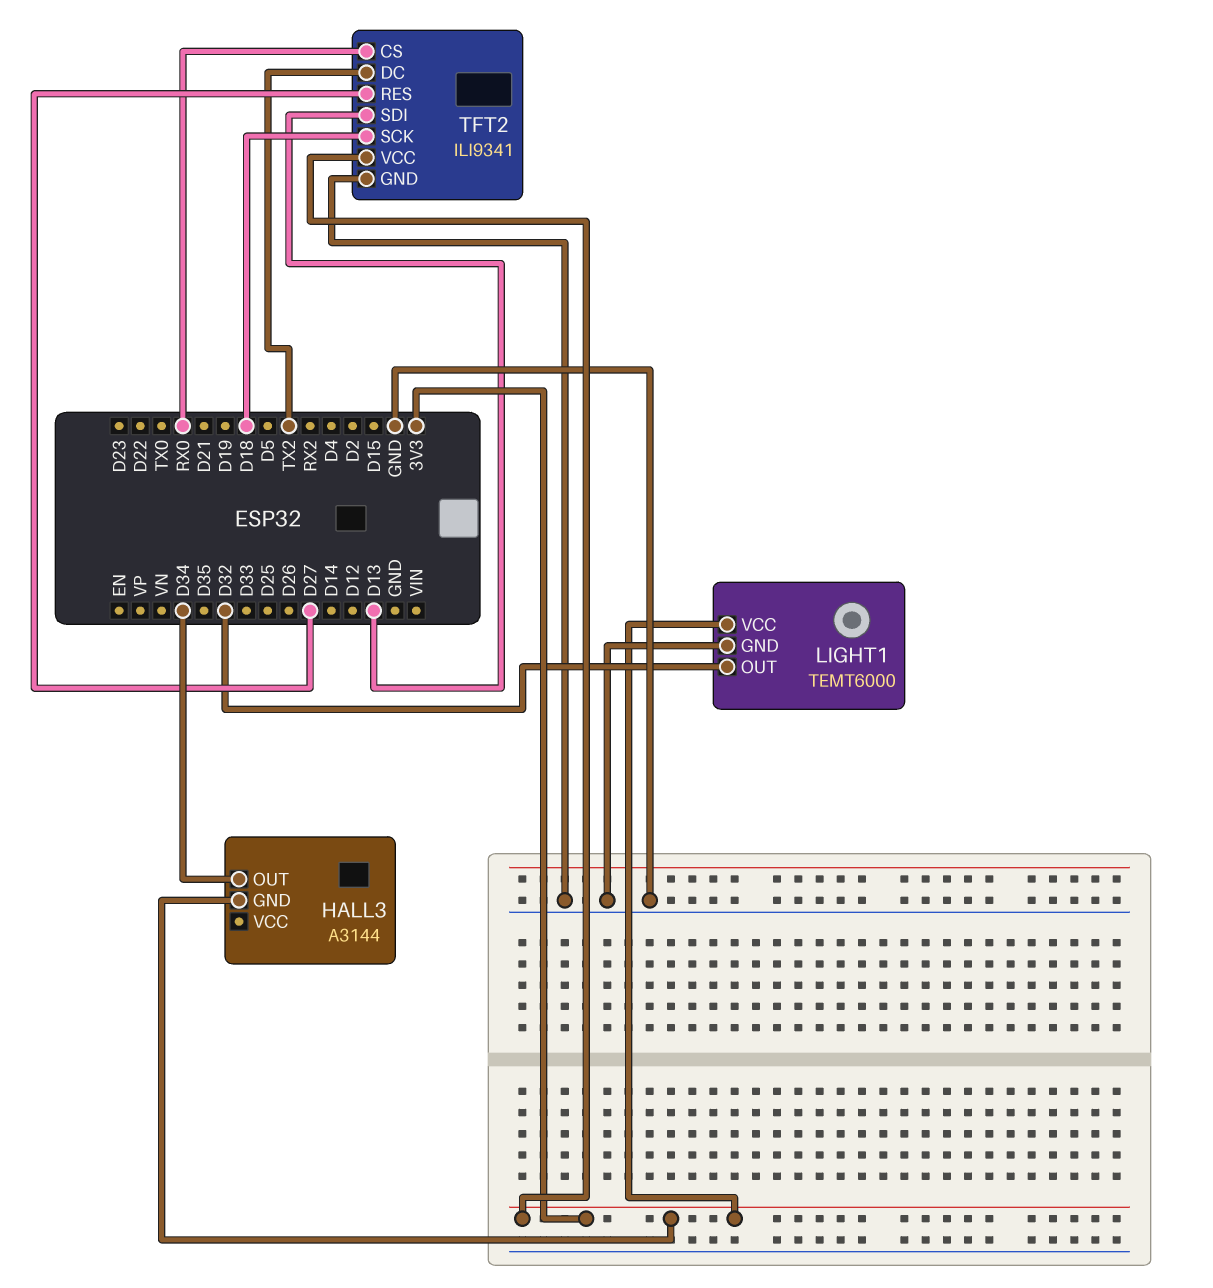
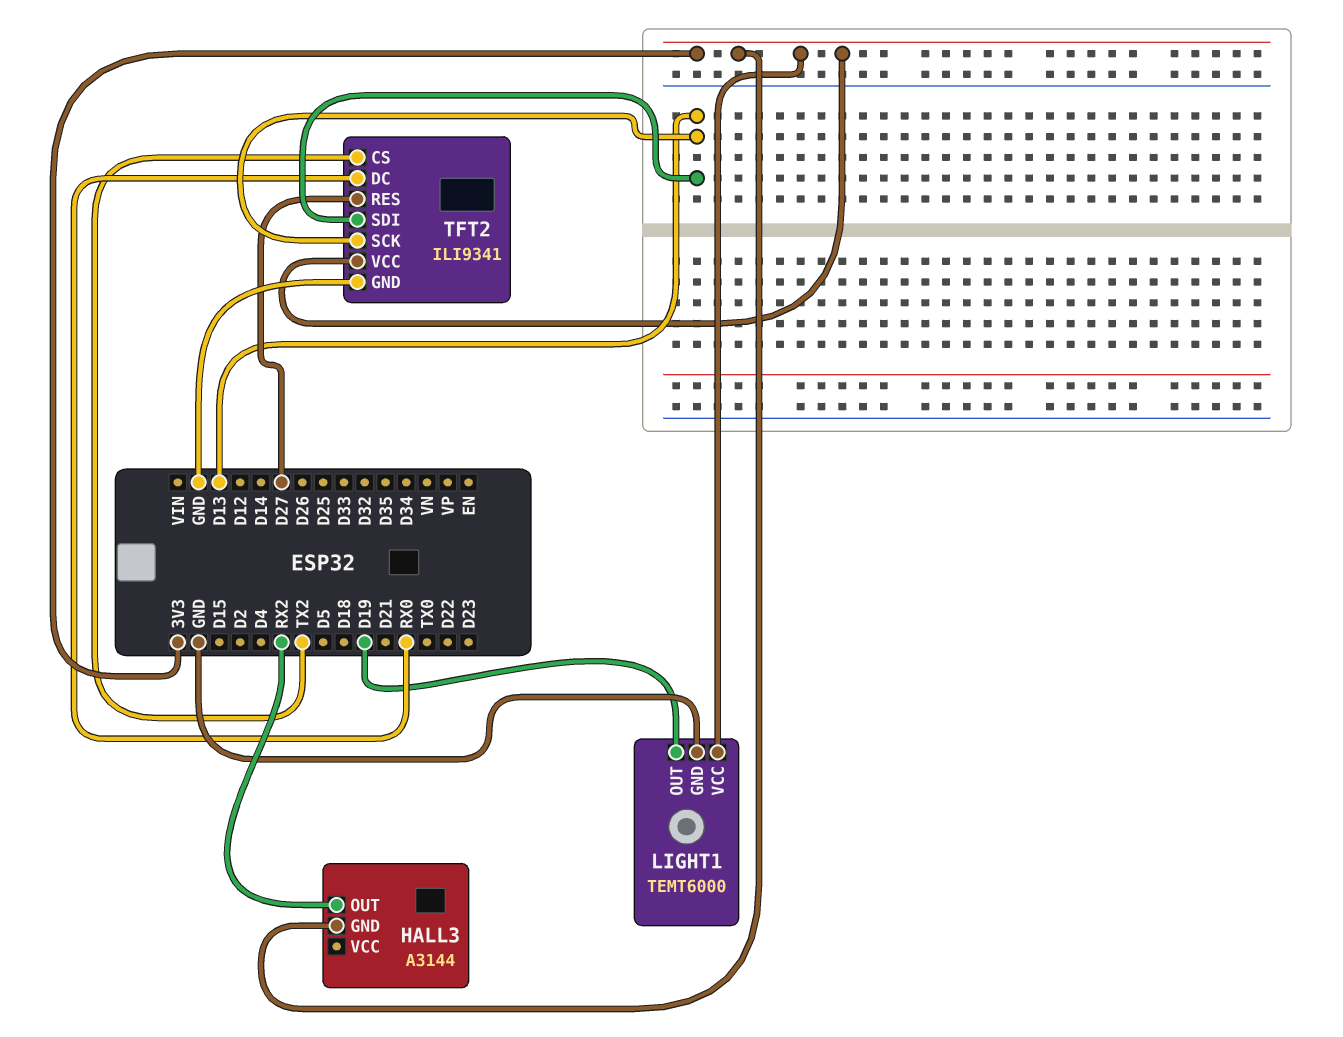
HALL3 pin OUT: D34 -> RX2
LIGHT1 pin OUT: D32 -> D19
TFT2 pin CS: RX0 -> TX2
TFT2 pin DC: TX2 -> RX0
TFT2 pin SCK: D18 -> D13

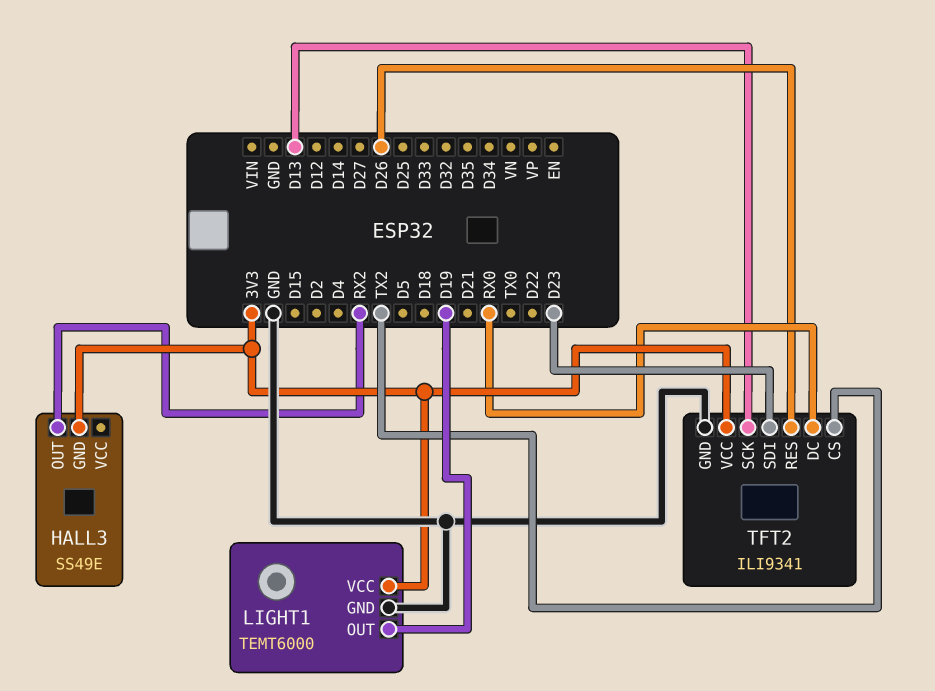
HALL3: A3144 -> SS49E
TFT2 pin RES: D27 -> D26
TFT2 pin SDI: D13 -> D23

